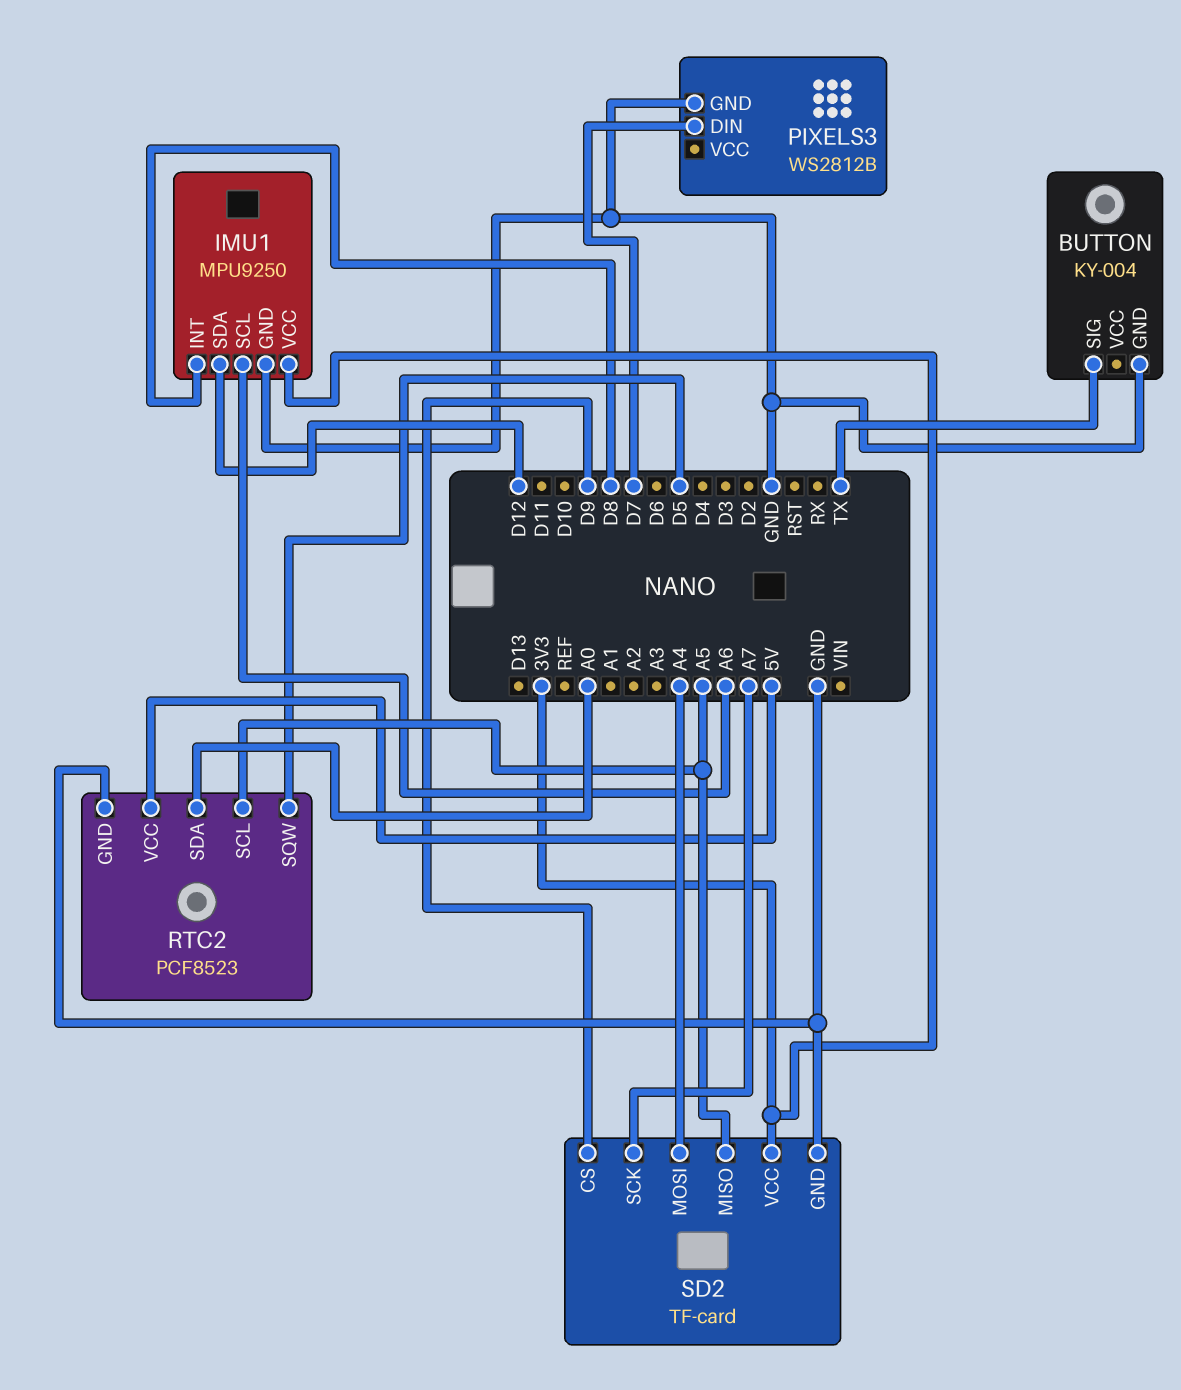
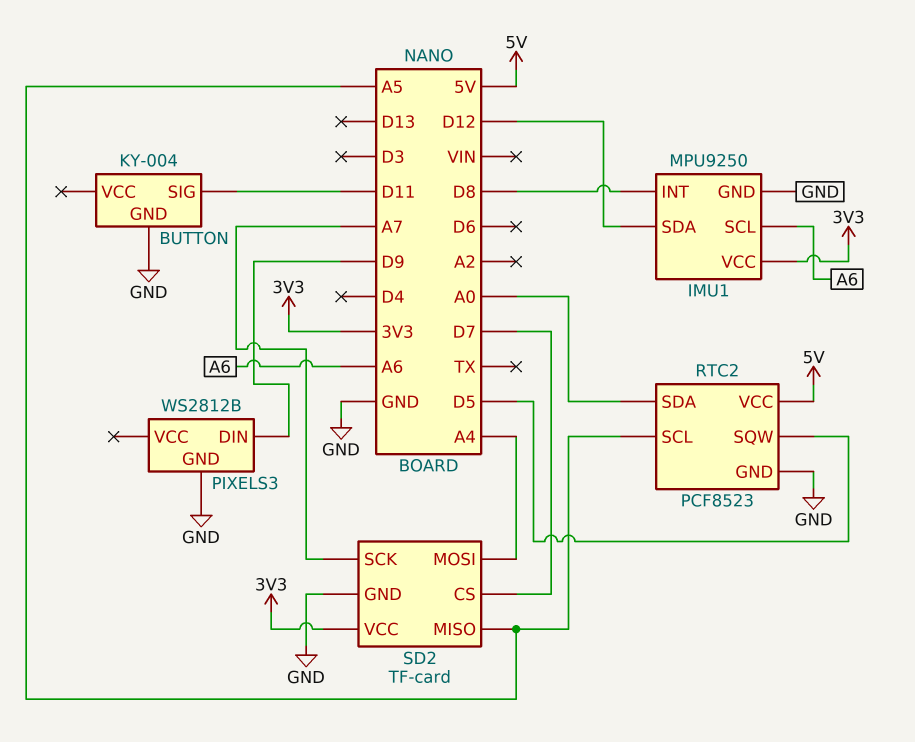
BUTTON pin SIG: TX -> D11
PIXELS3 pin DIN: D7 -> D9
SD2 pin CS: D9 -> D7

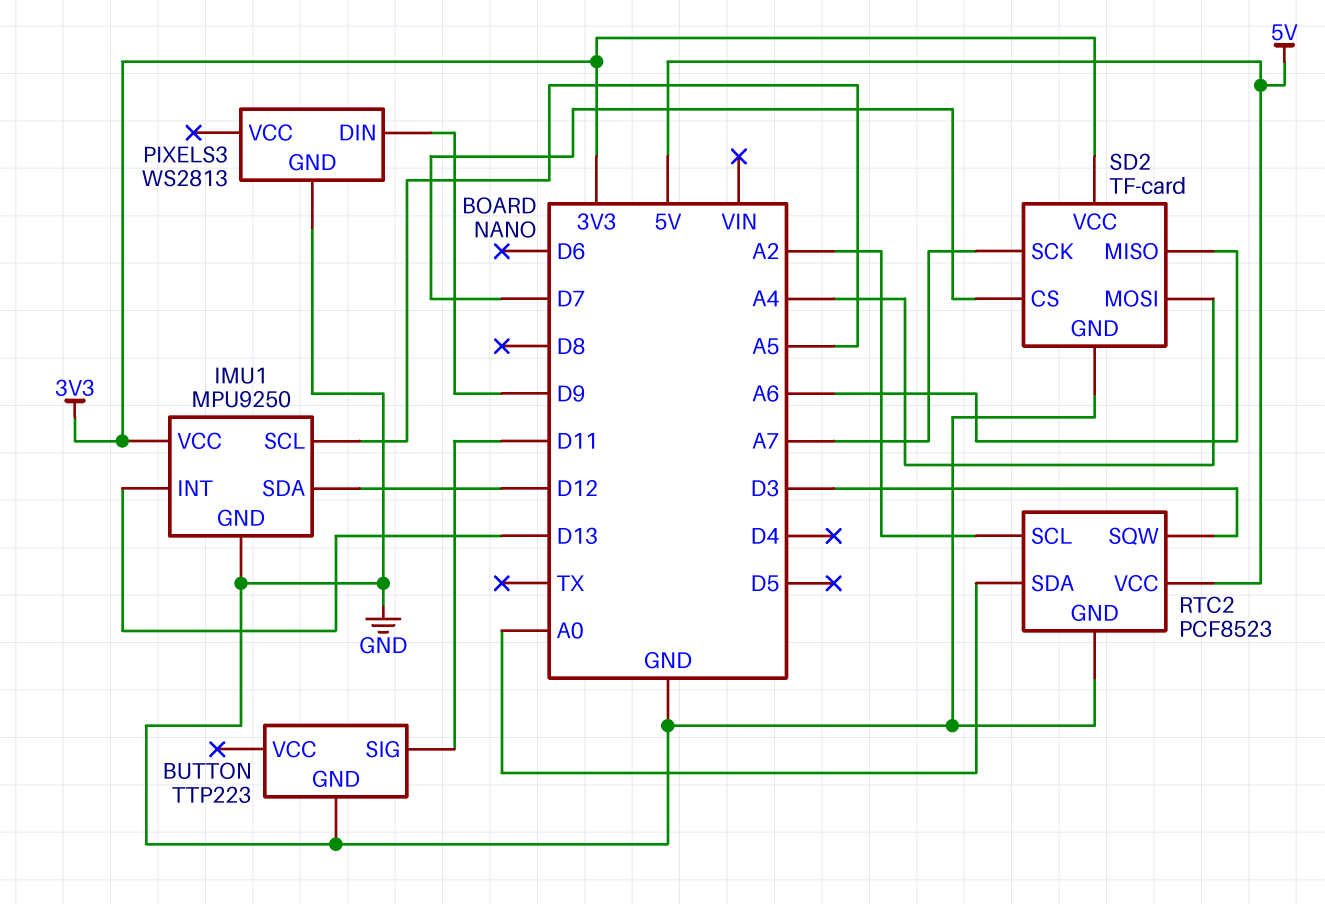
BUTTON: KY-004 -> TTP223
IMU1 pin INT: D8 -> D13
IMU1 pin SCL: A6 -> A5
PIXELS3: WS2812B -> WS2813
RTC2 pin SCL: A5 -> A2
RTC2 pin SQW: D5 -> D3
SD2 pin MISO: A5 -> A6

